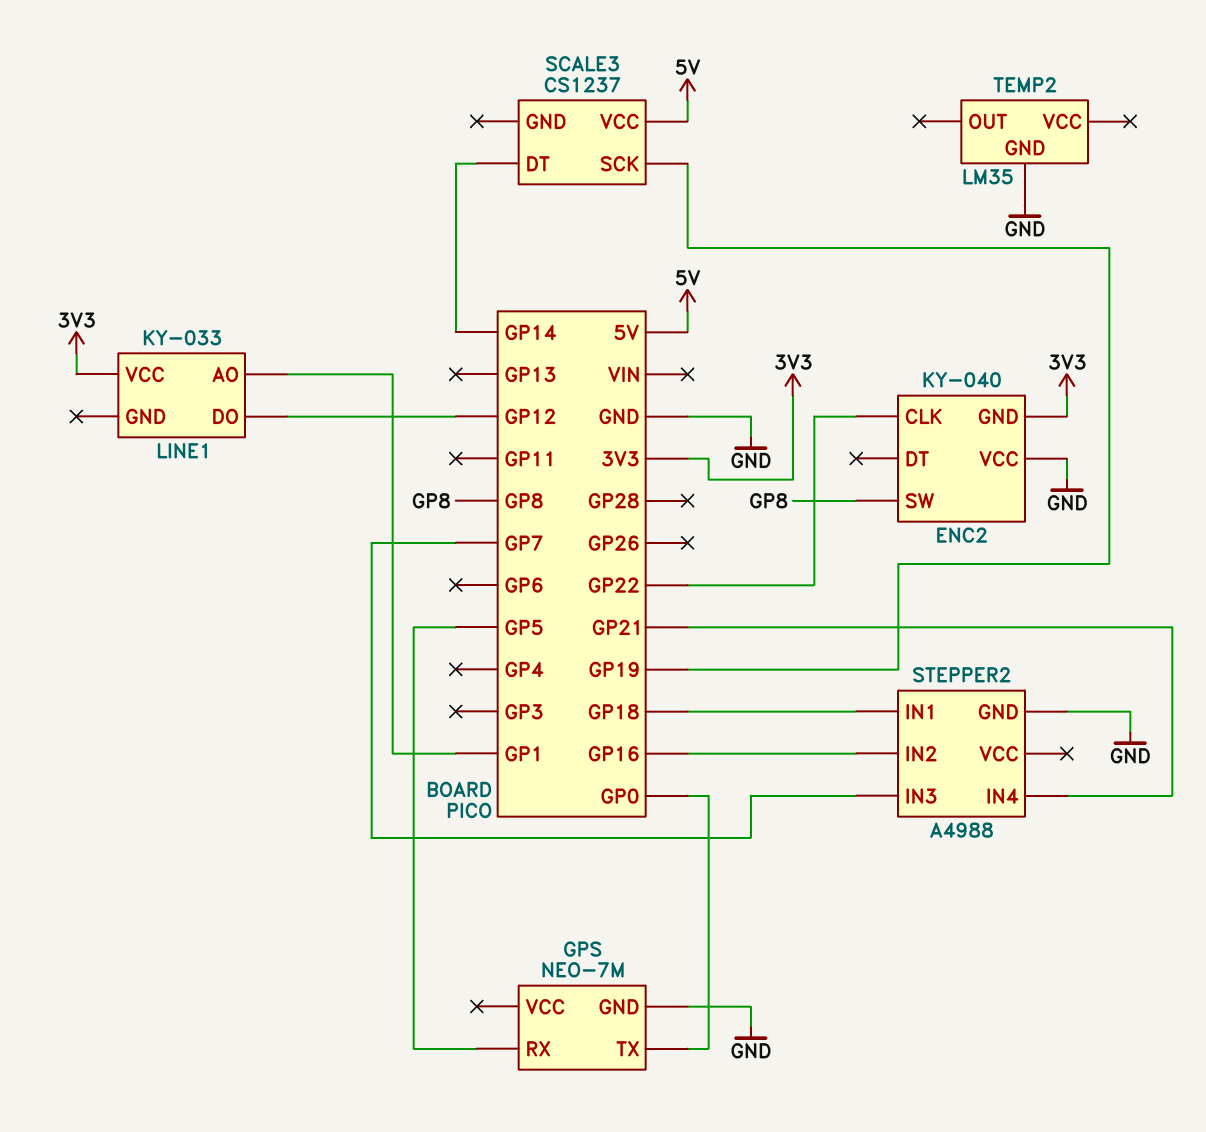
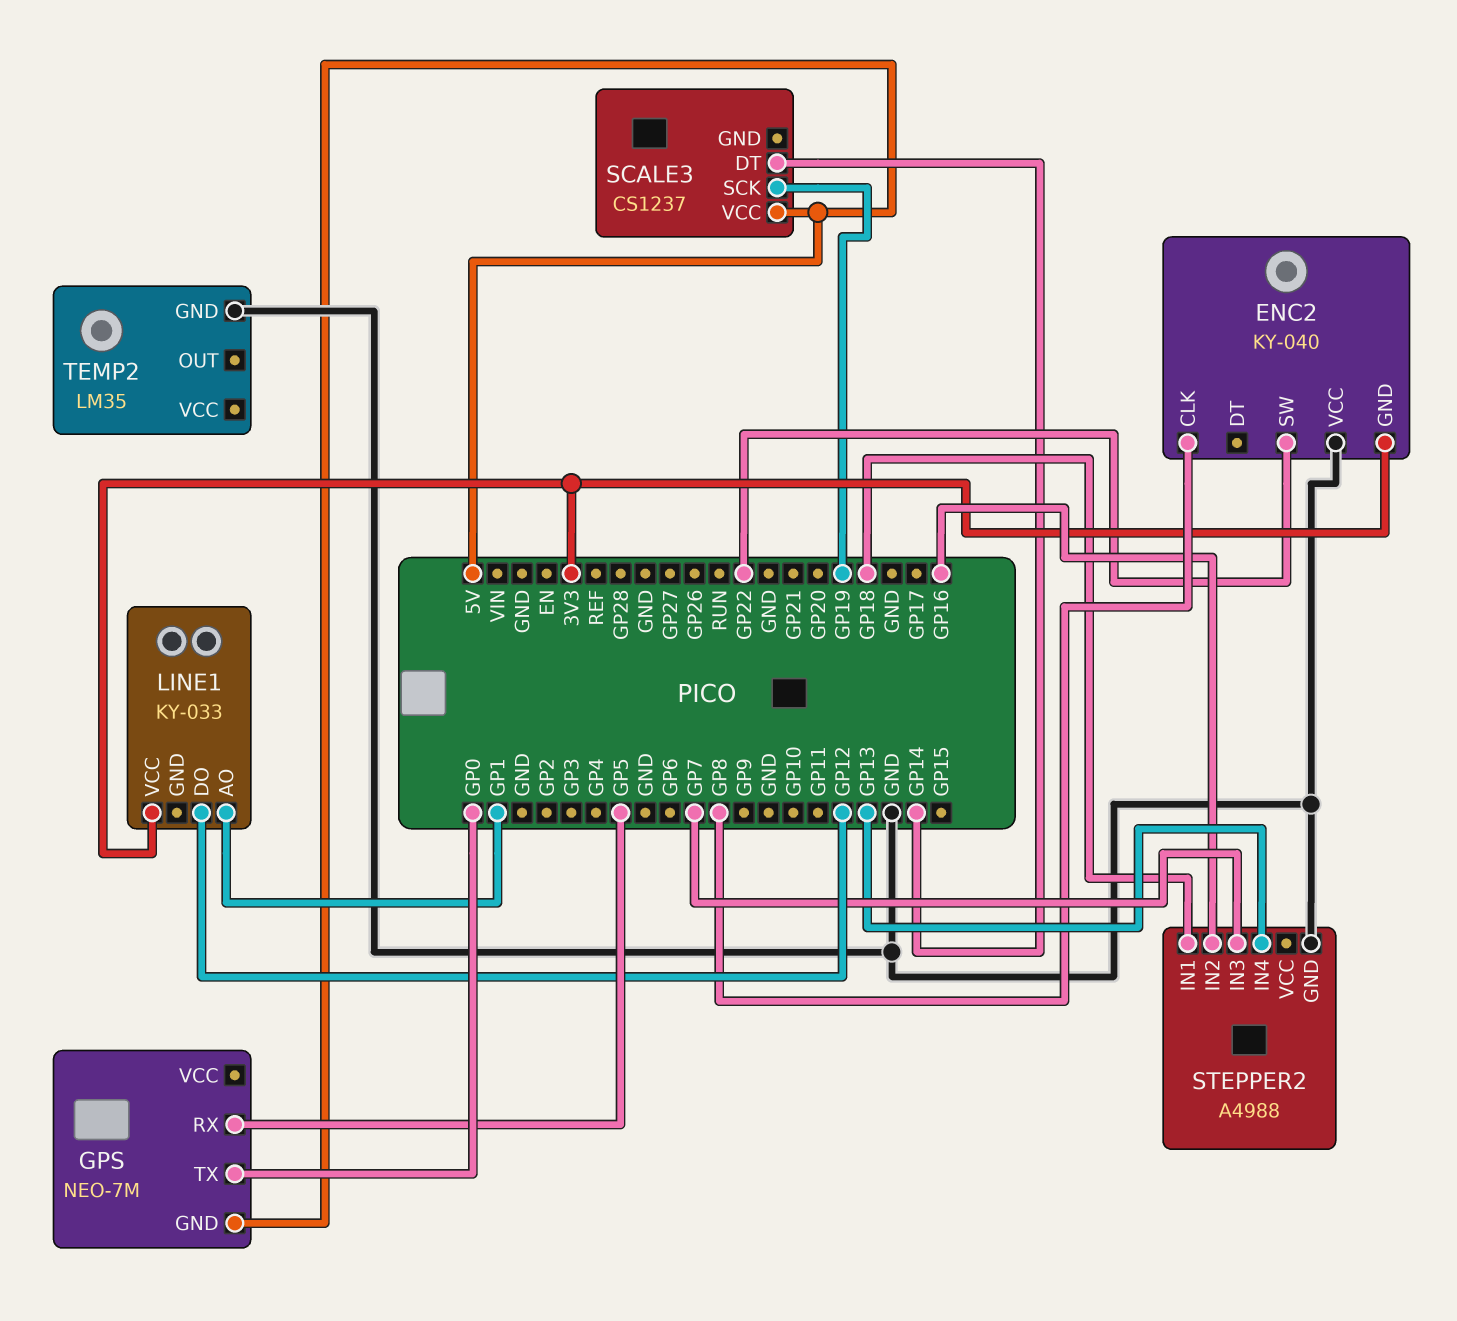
ENC2 pin CLK: GP22 -> GP8
ENC2 pin SW: GP8 -> GP22
GPS pin GND: GND -> 5V
STEPPER2 pin IN4: GP21 -> GP13

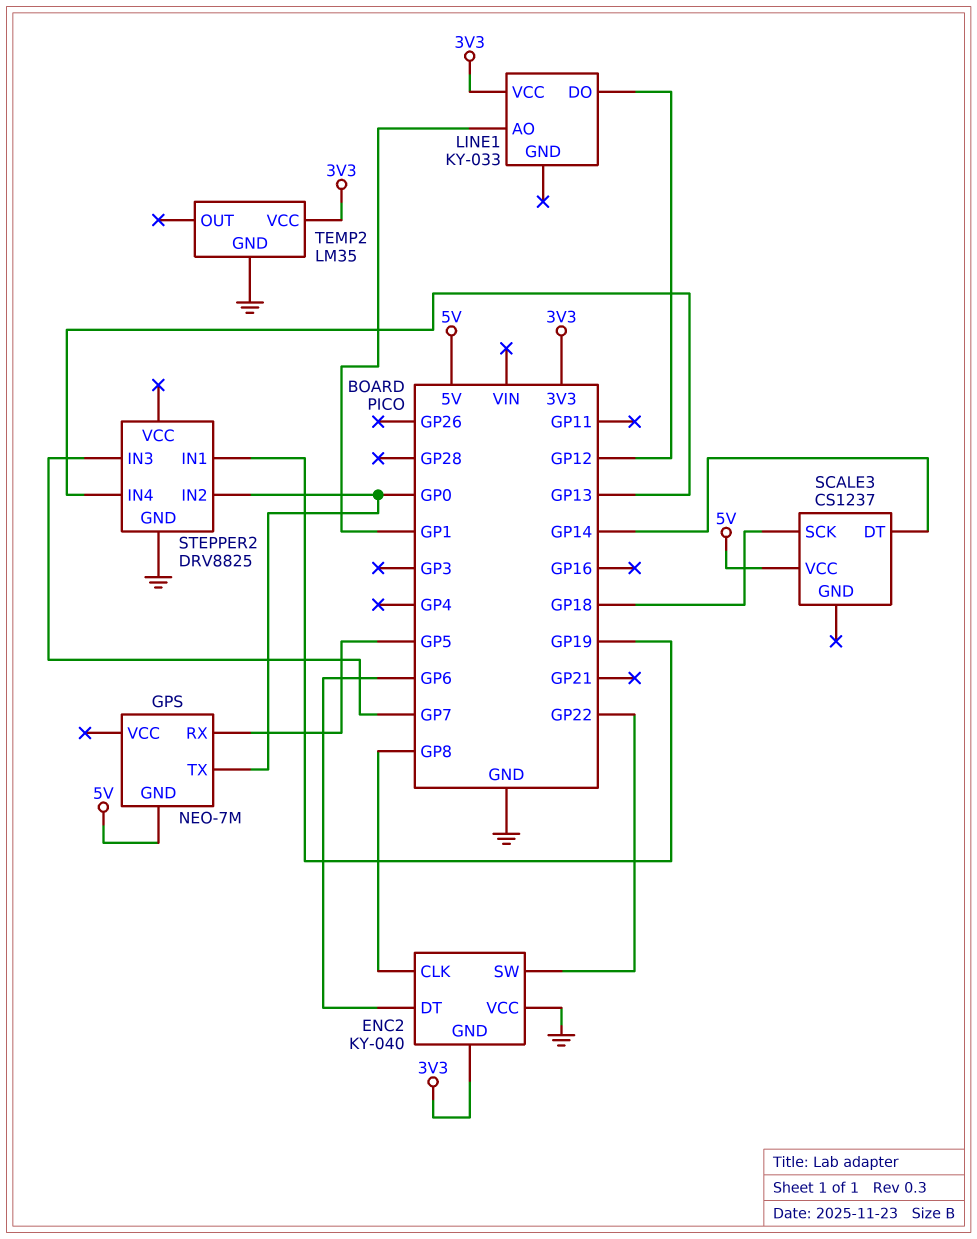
ENC2 pin DT: none -> GP6
SCALE3 pin SCK: GP19 -> GP18
STEPPER2: A4988 -> DRV8825
STEPPER2 pin IN1: GP18 -> GP19
STEPPER2 pin IN2: GP16 -> GP0
TEMP2 pin VCC: none -> 3V3

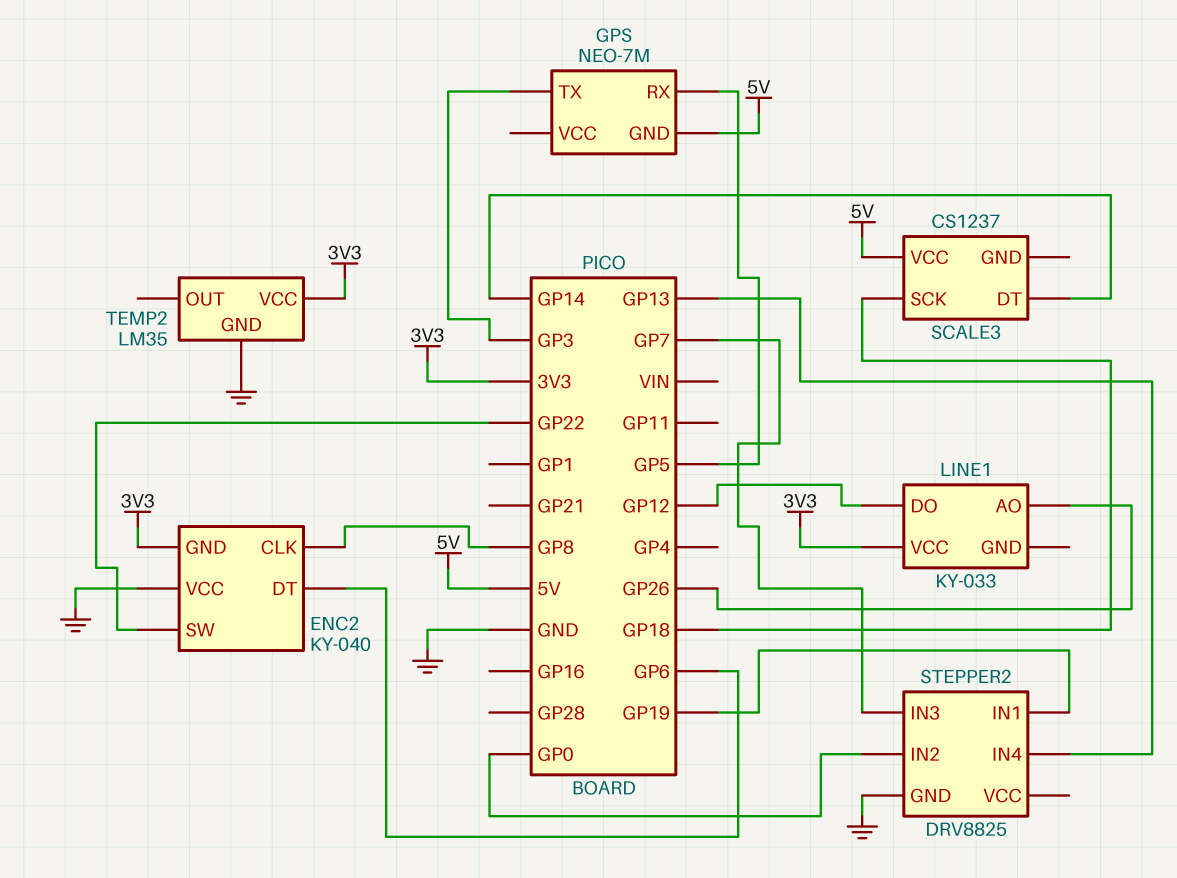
GPS pin TX: GP0 -> GP3
LINE1 pin AO: GP1 -> GP26

